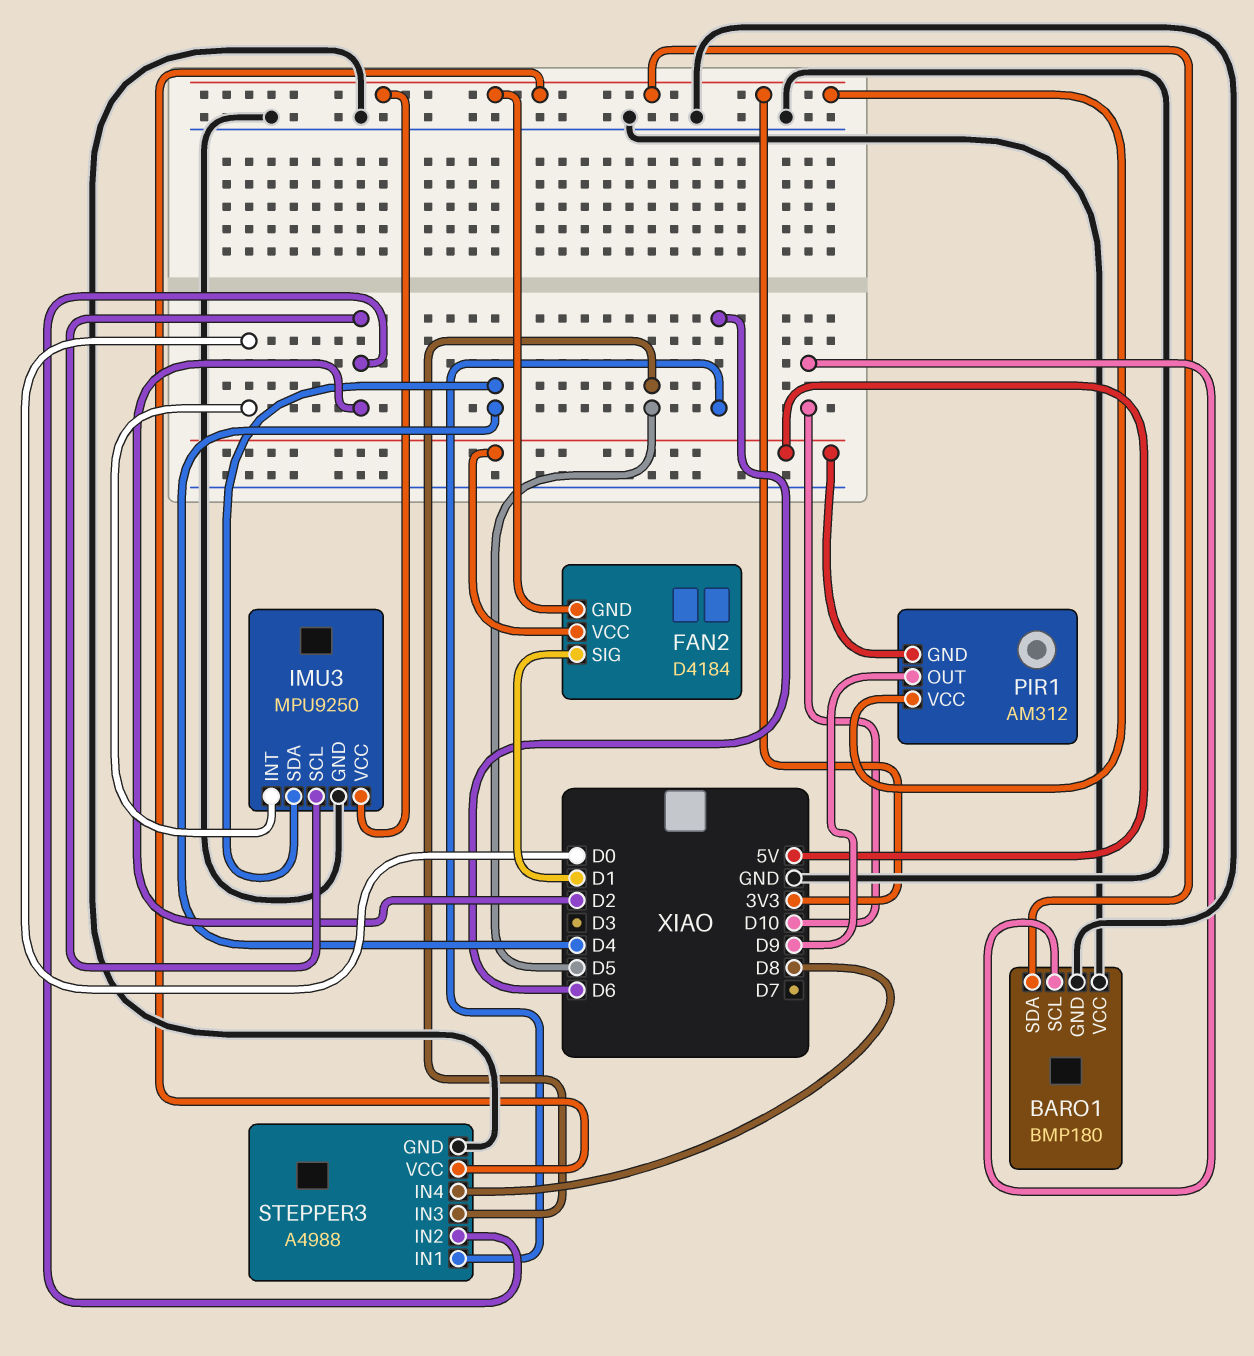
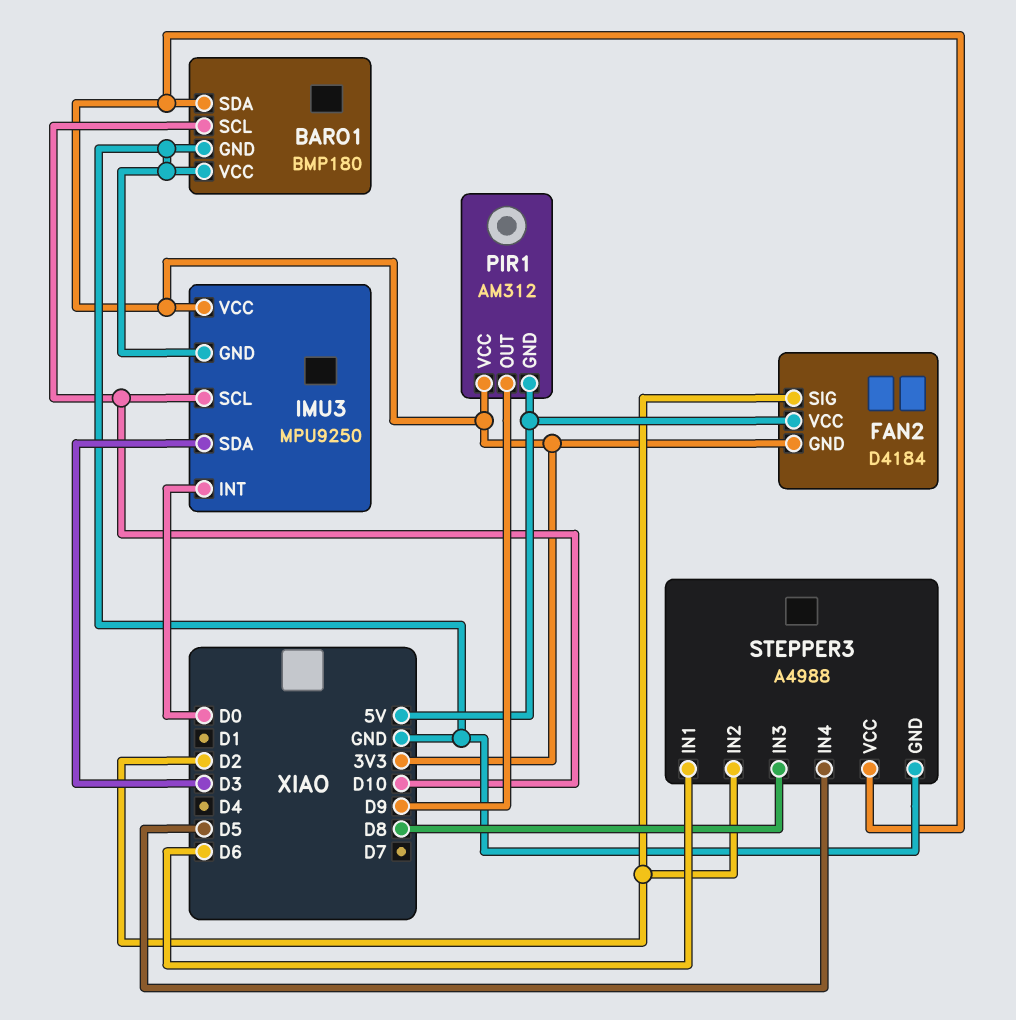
FAN2 pin SIG: D1 -> D2
IMU3 pin SCL: D2 -> D10
IMU3 pin SDA: D4 -> D3
STEPPER3 pin IN3: D5 -> D8
STEPPER3 pin IN4: D8 -> D5

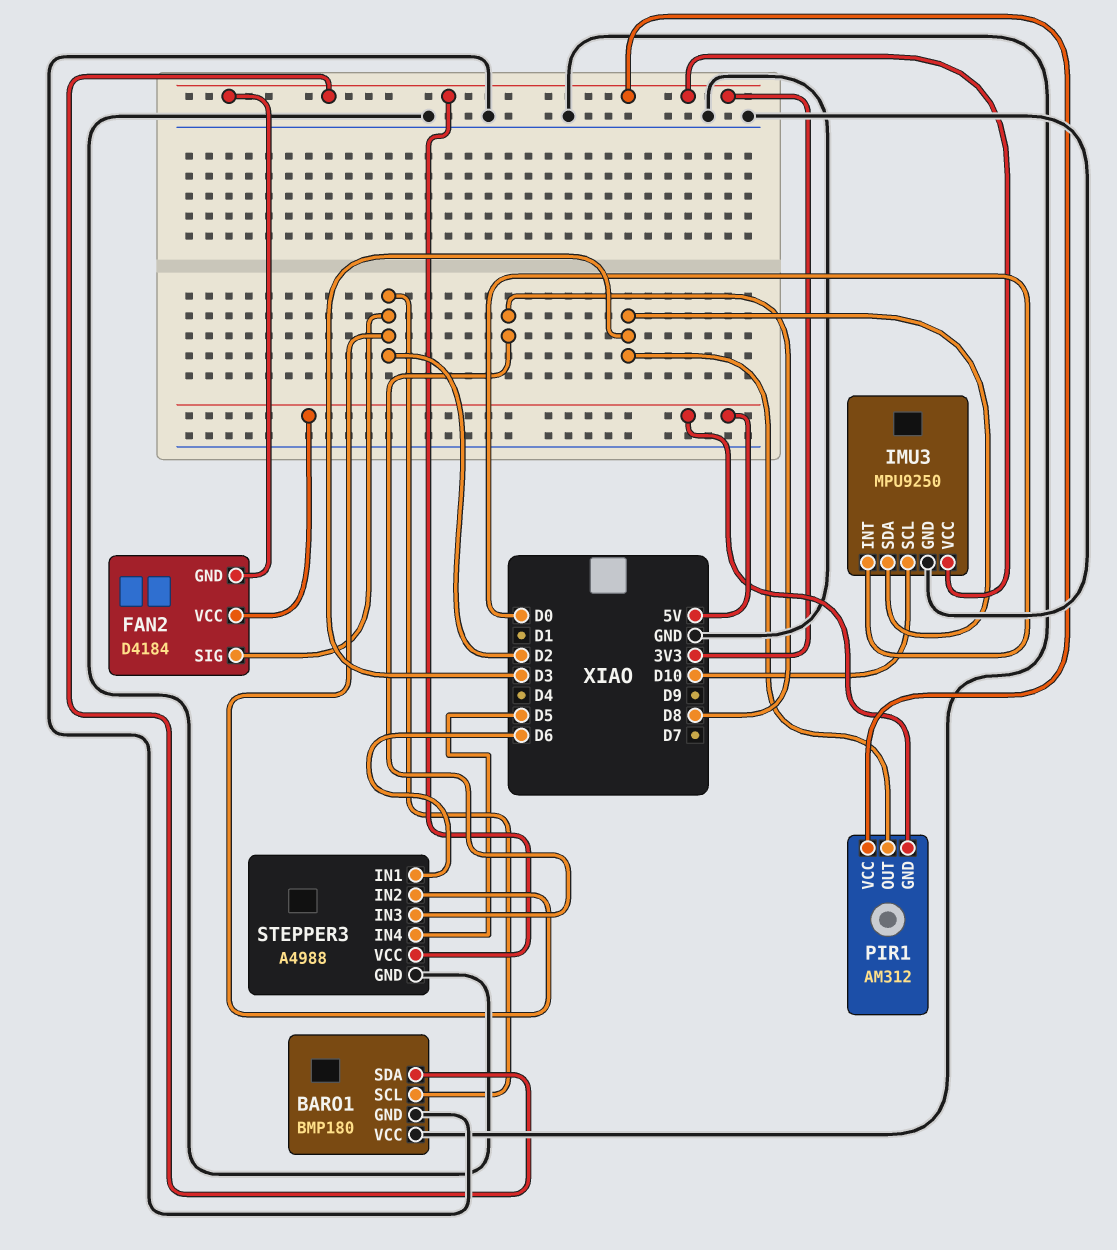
BARO1 pin SCL: D10 -> D2
PIR1 pin OUT: D9 -> D3

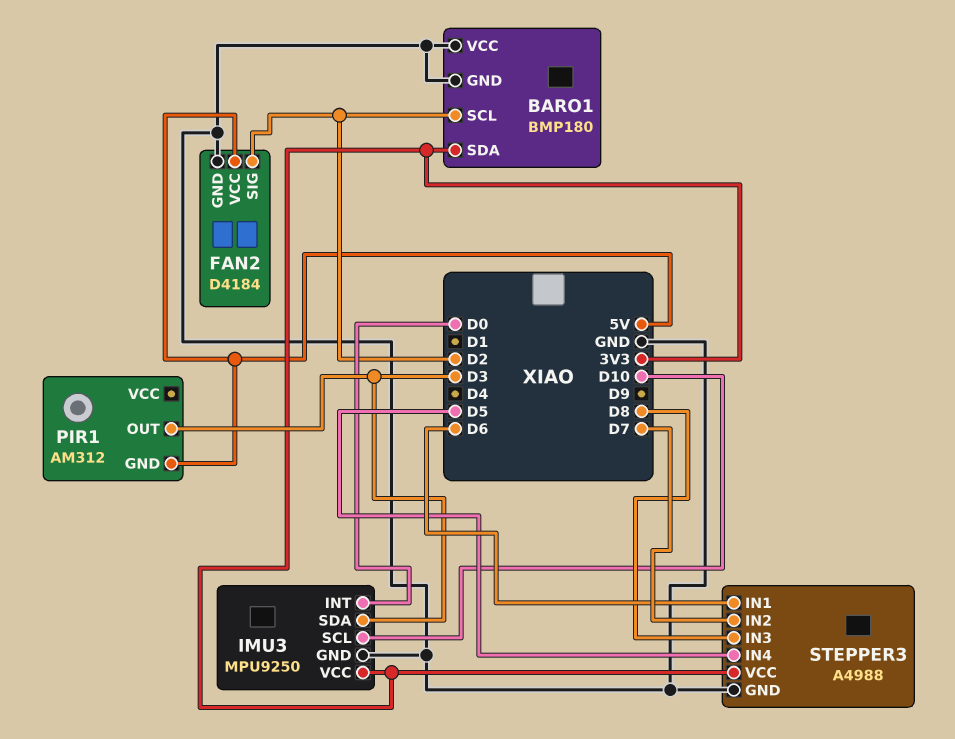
FAN2 pin GND: 3V3 -> GND
PIR1 pin VCC: 3V3 -> none
STEPPER3 pin IN2: D2 -> D7

